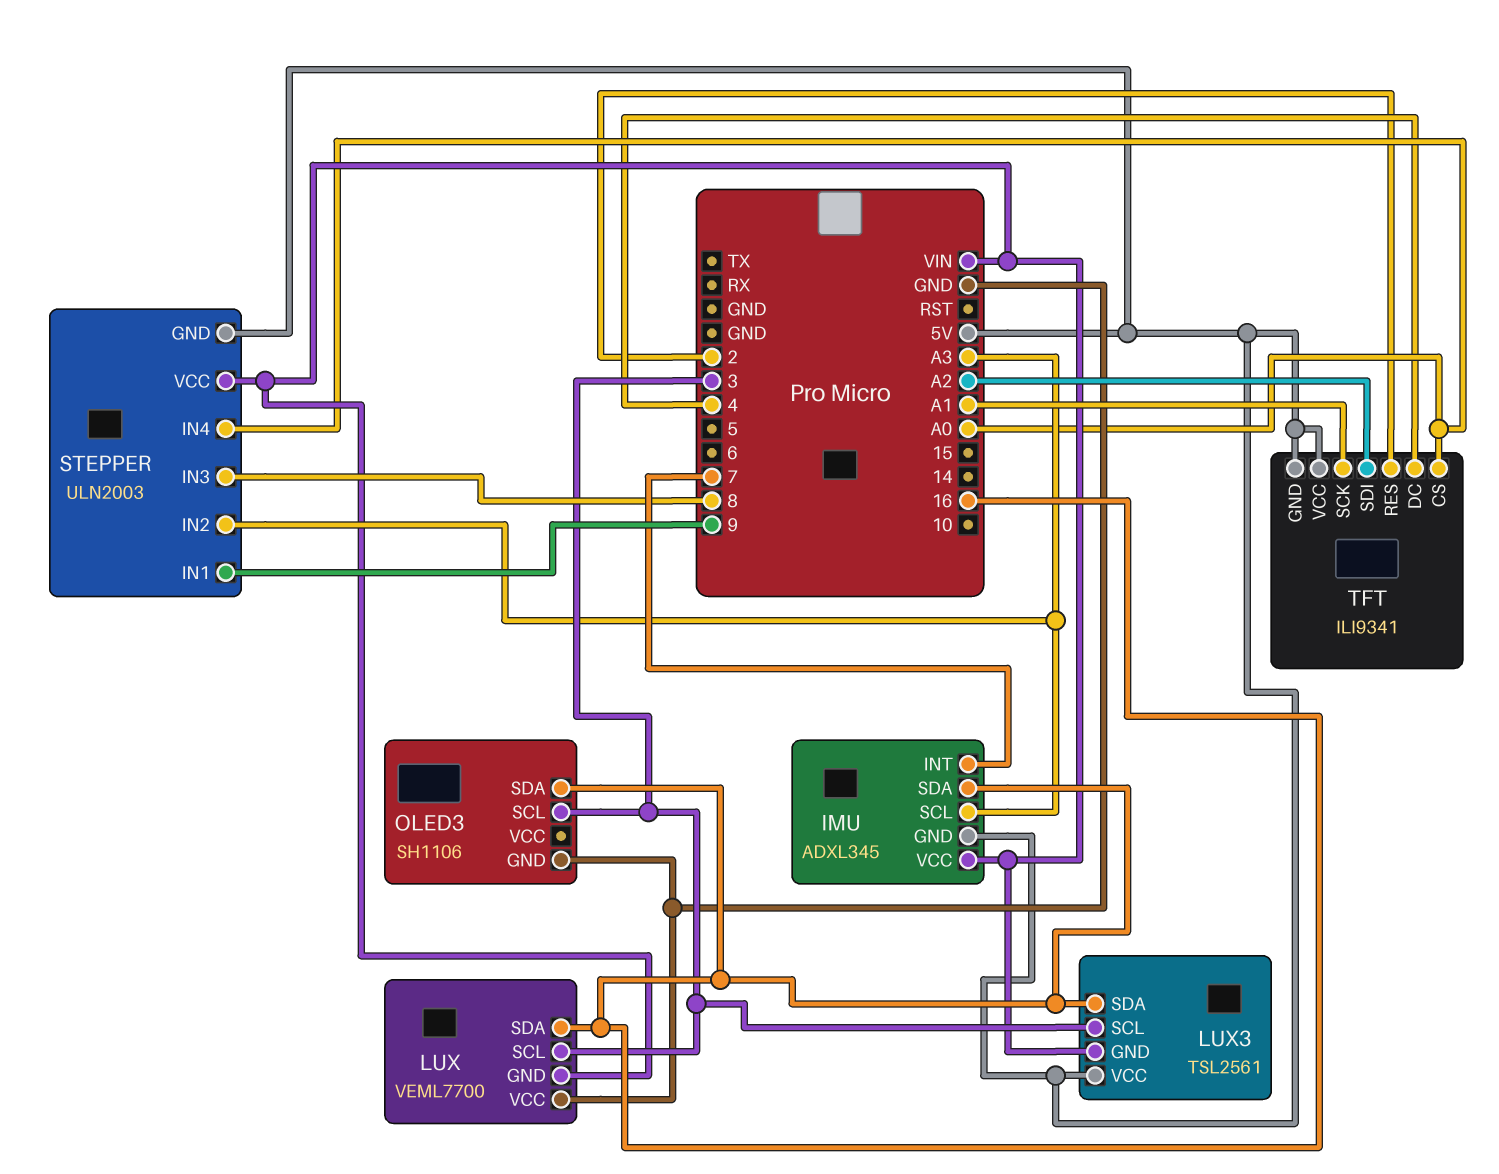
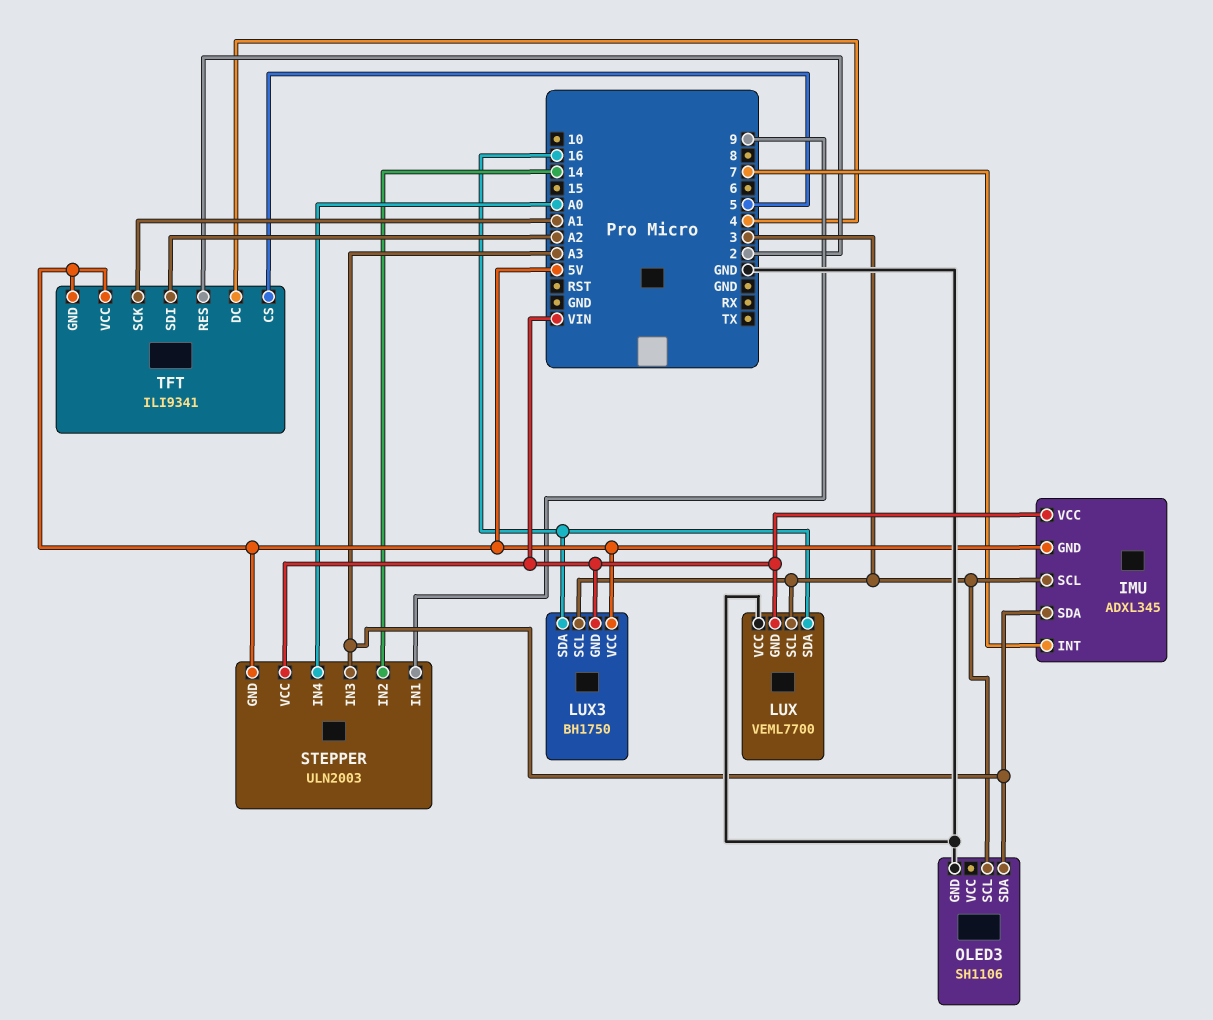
IMU pin SCL: A3 -> 3
IMU pin SDA: 16 -> A3
LUX3: TSL2561 -> BH1750
OLED3 pin SDA: 16 -> A3
STEPPER pin IN2: A3 -> 14
STEPPER pin IN3: 8 -> A3
TFT pin CS: A0 -> 5

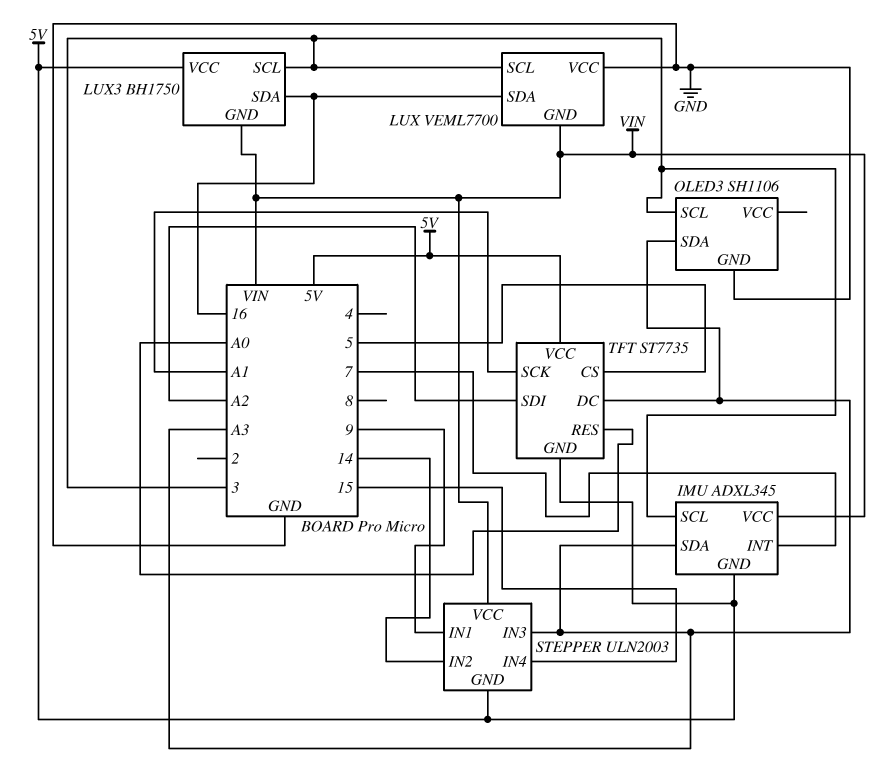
STEPPER pin IN4: A0 -> 15
TFT: ILI9341 -> ST7735
TFT pin DC: 4 -> A3
TFT pin RES: 2 -> A0

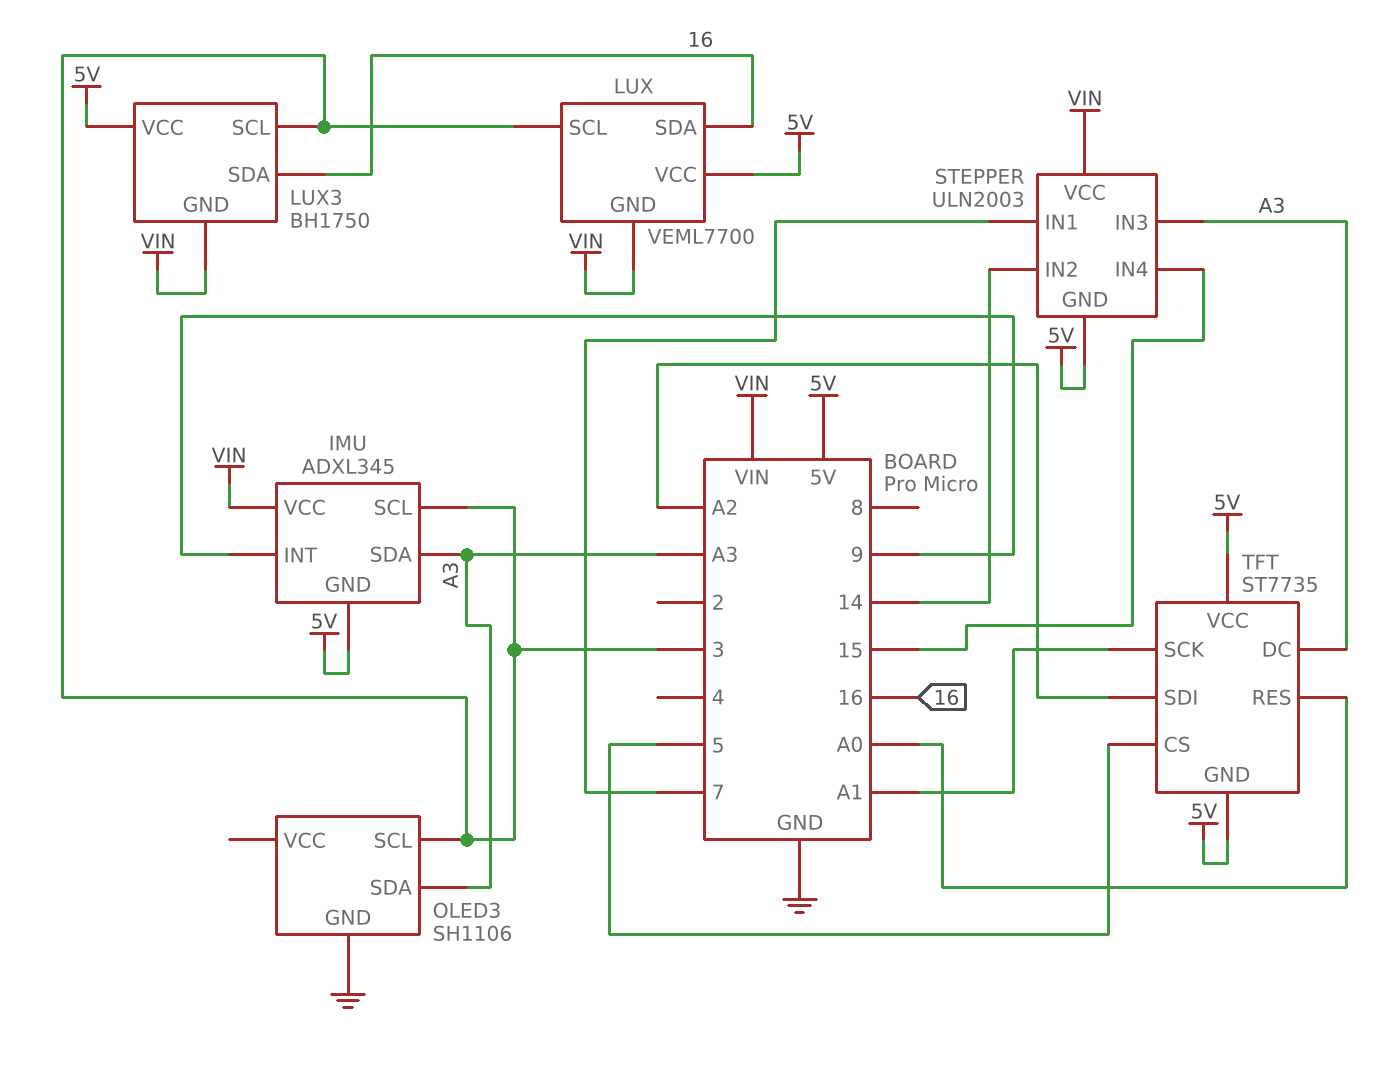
IMU pin INT: 7 -> 9
LUX pin VCC: GND -> 5V
STEPPER pin IN1: 9 -> 7

